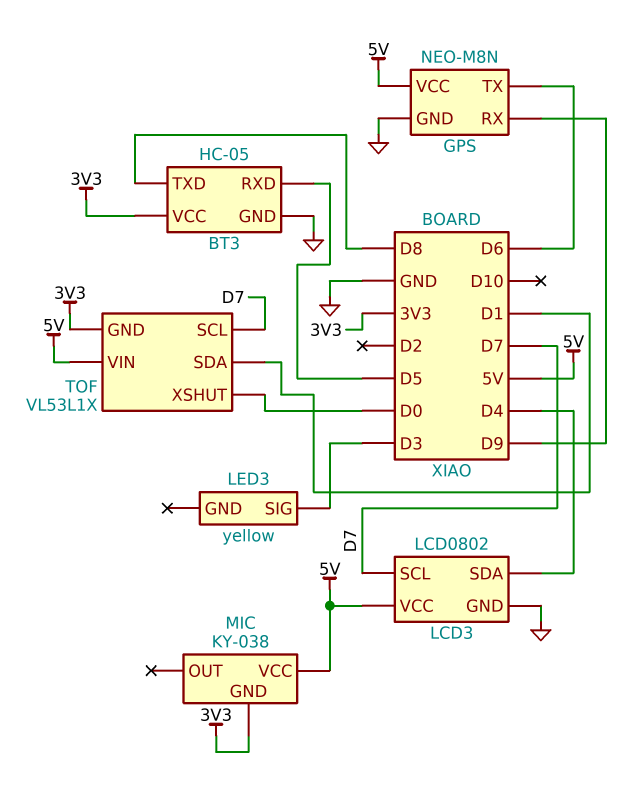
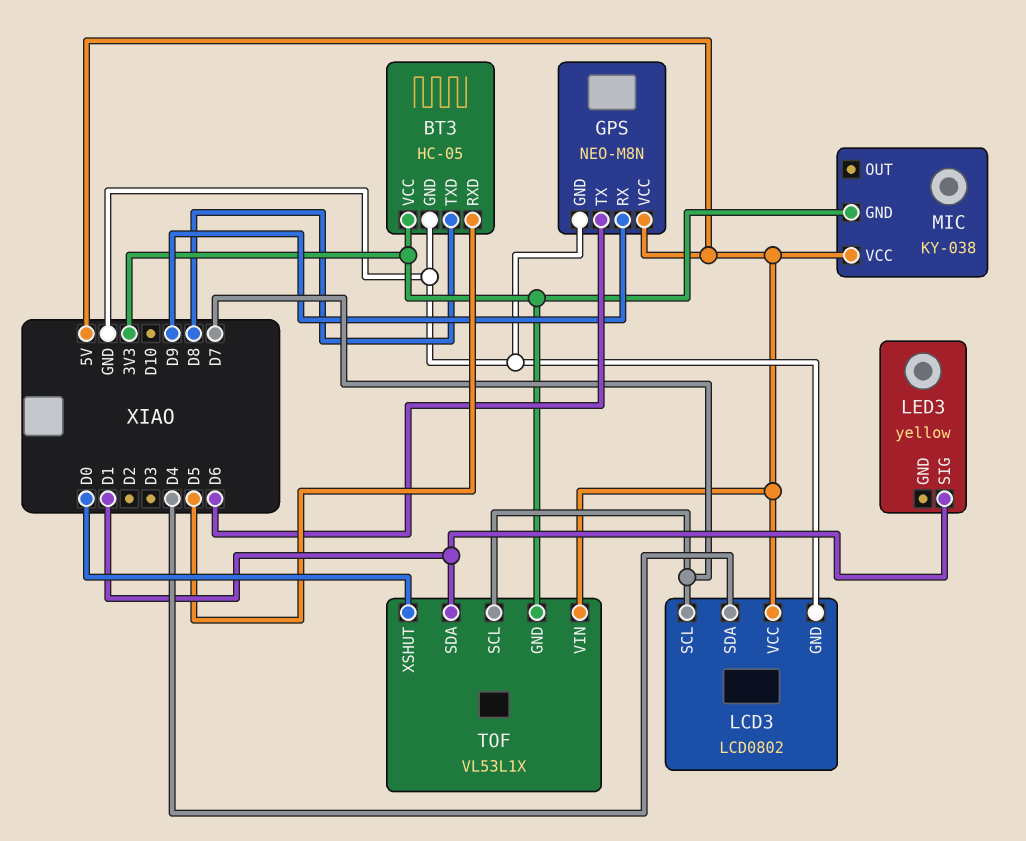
LED3 pin SIG: D3 -> D1

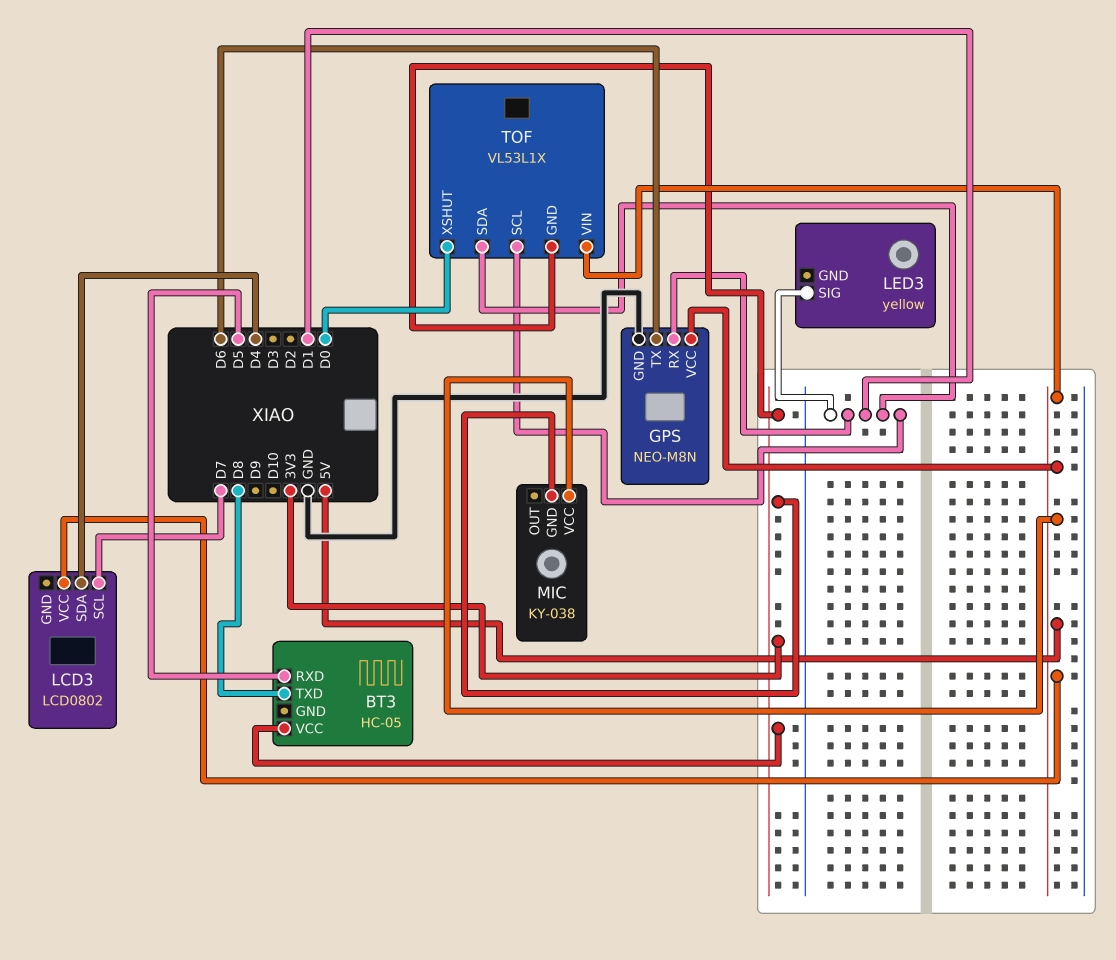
BT3 pin GND: GND -> none
GPS pin RX: D9 -> D1
LCD3 pin GND: GND -> none
TOF pin SCL: D7 -> D1

